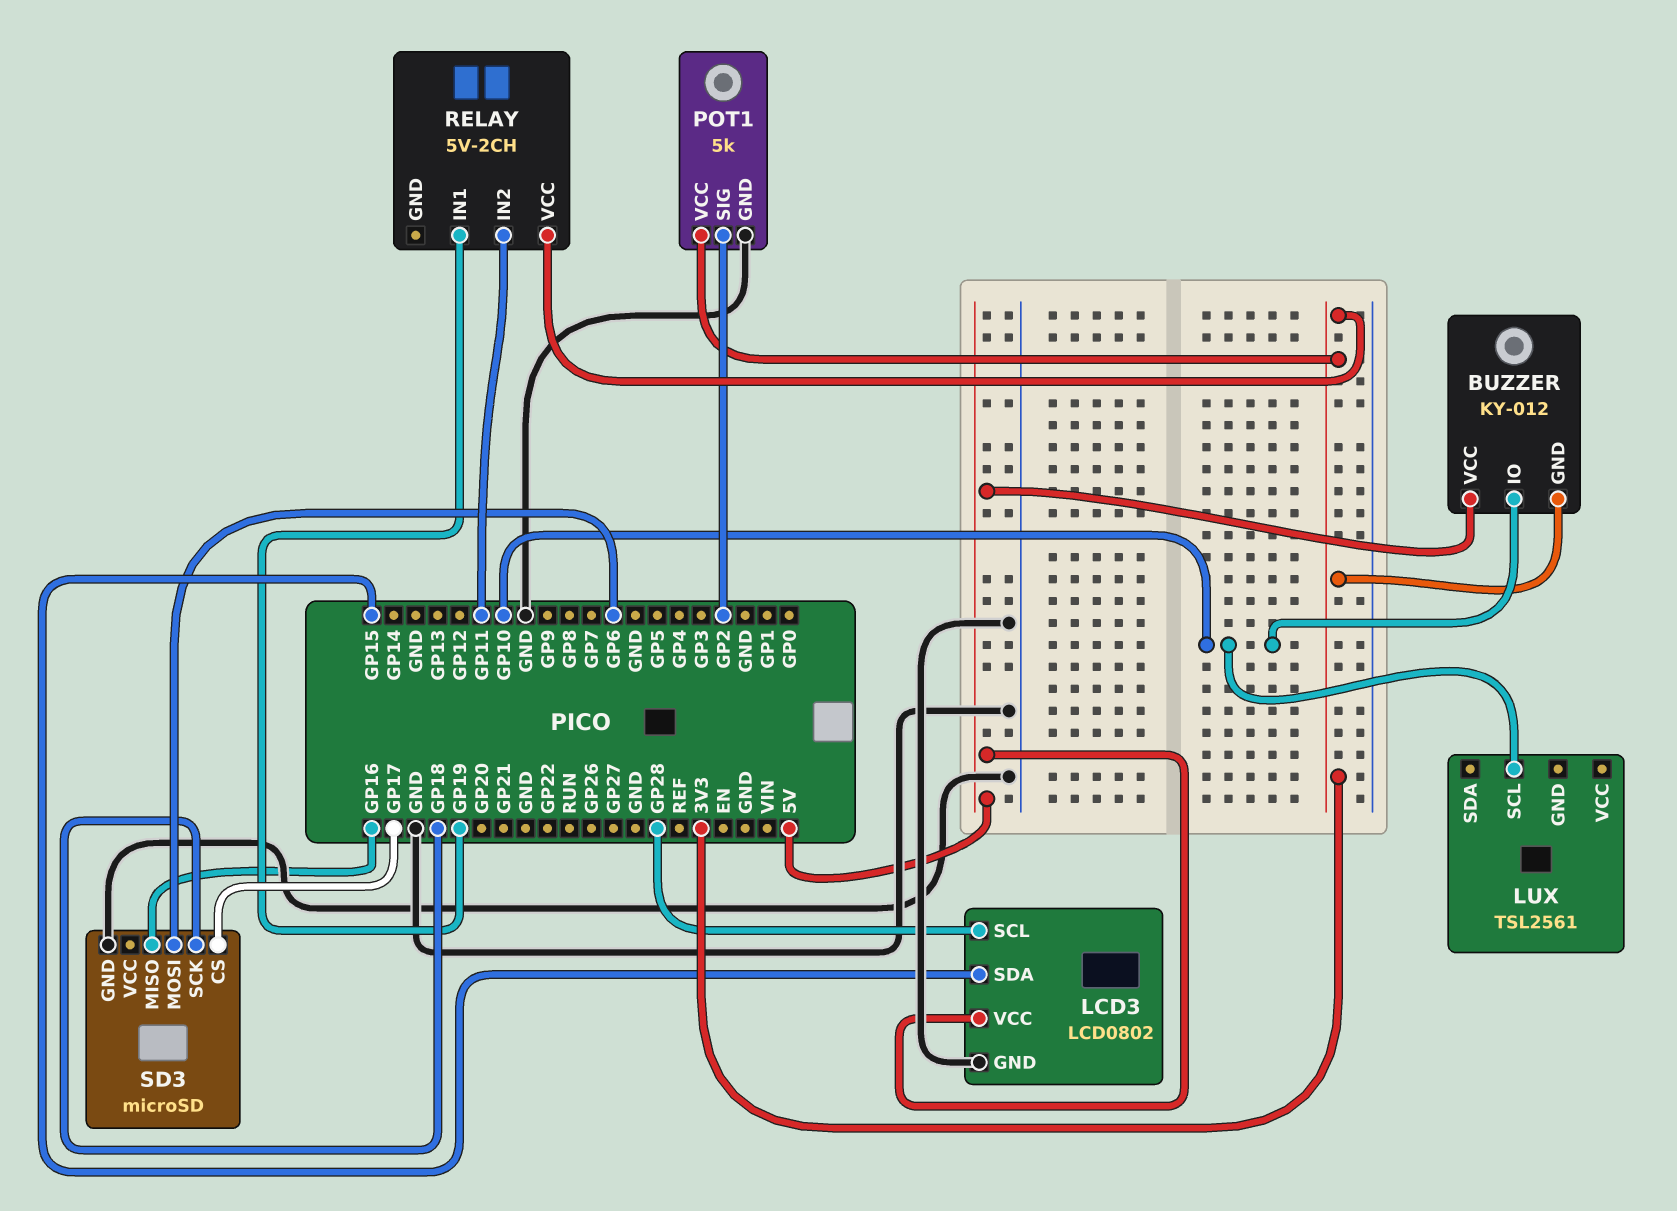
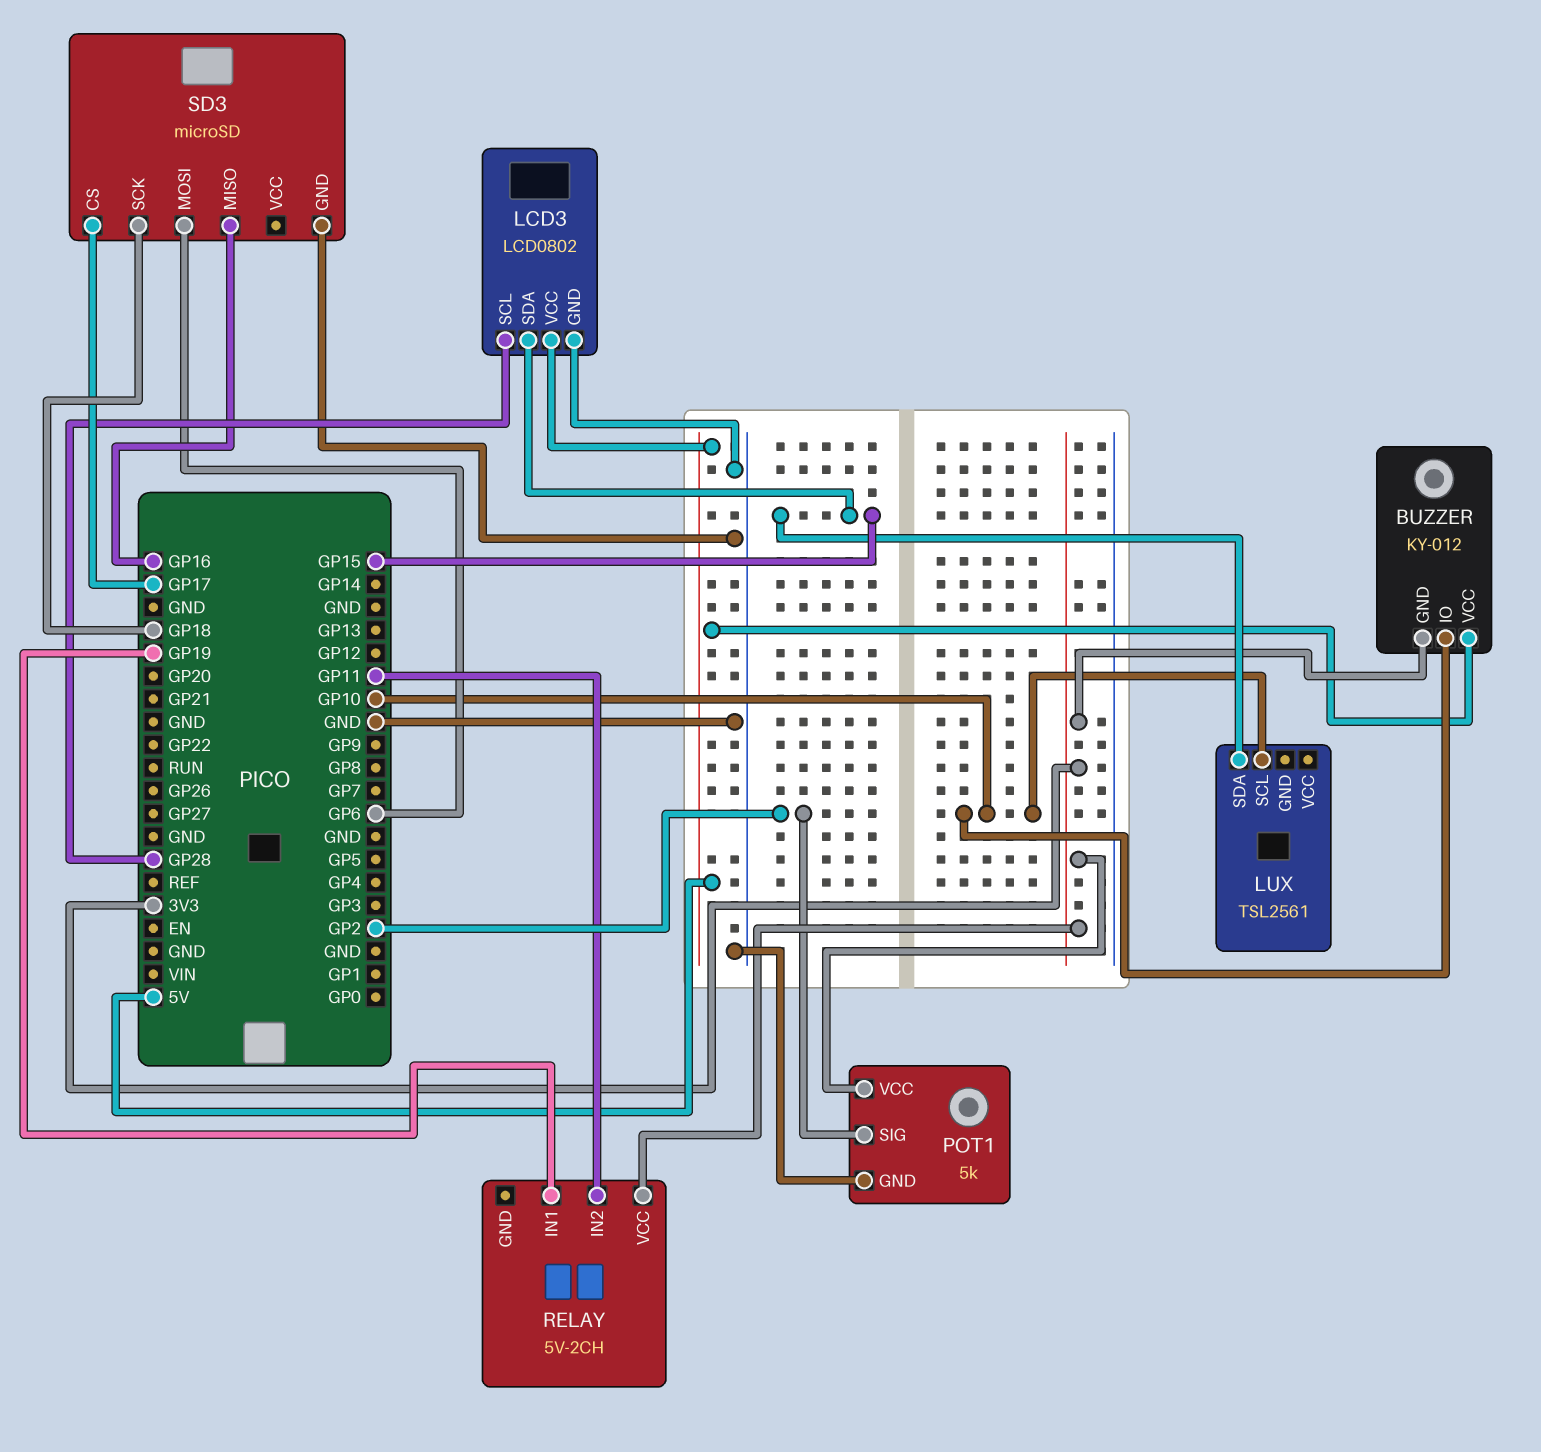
LUX pin SDA: none -> GP15

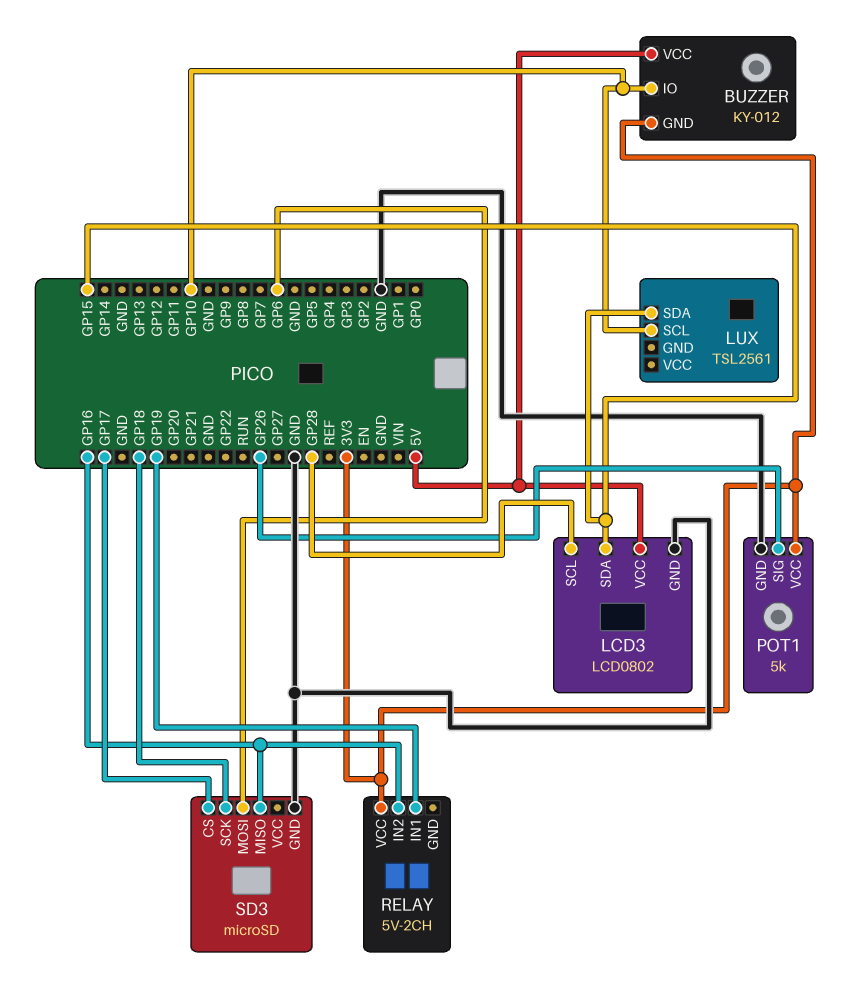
POT1 pin SIG: GP2 -> GP26
RELAY pin IN2: GP11 -> GP16

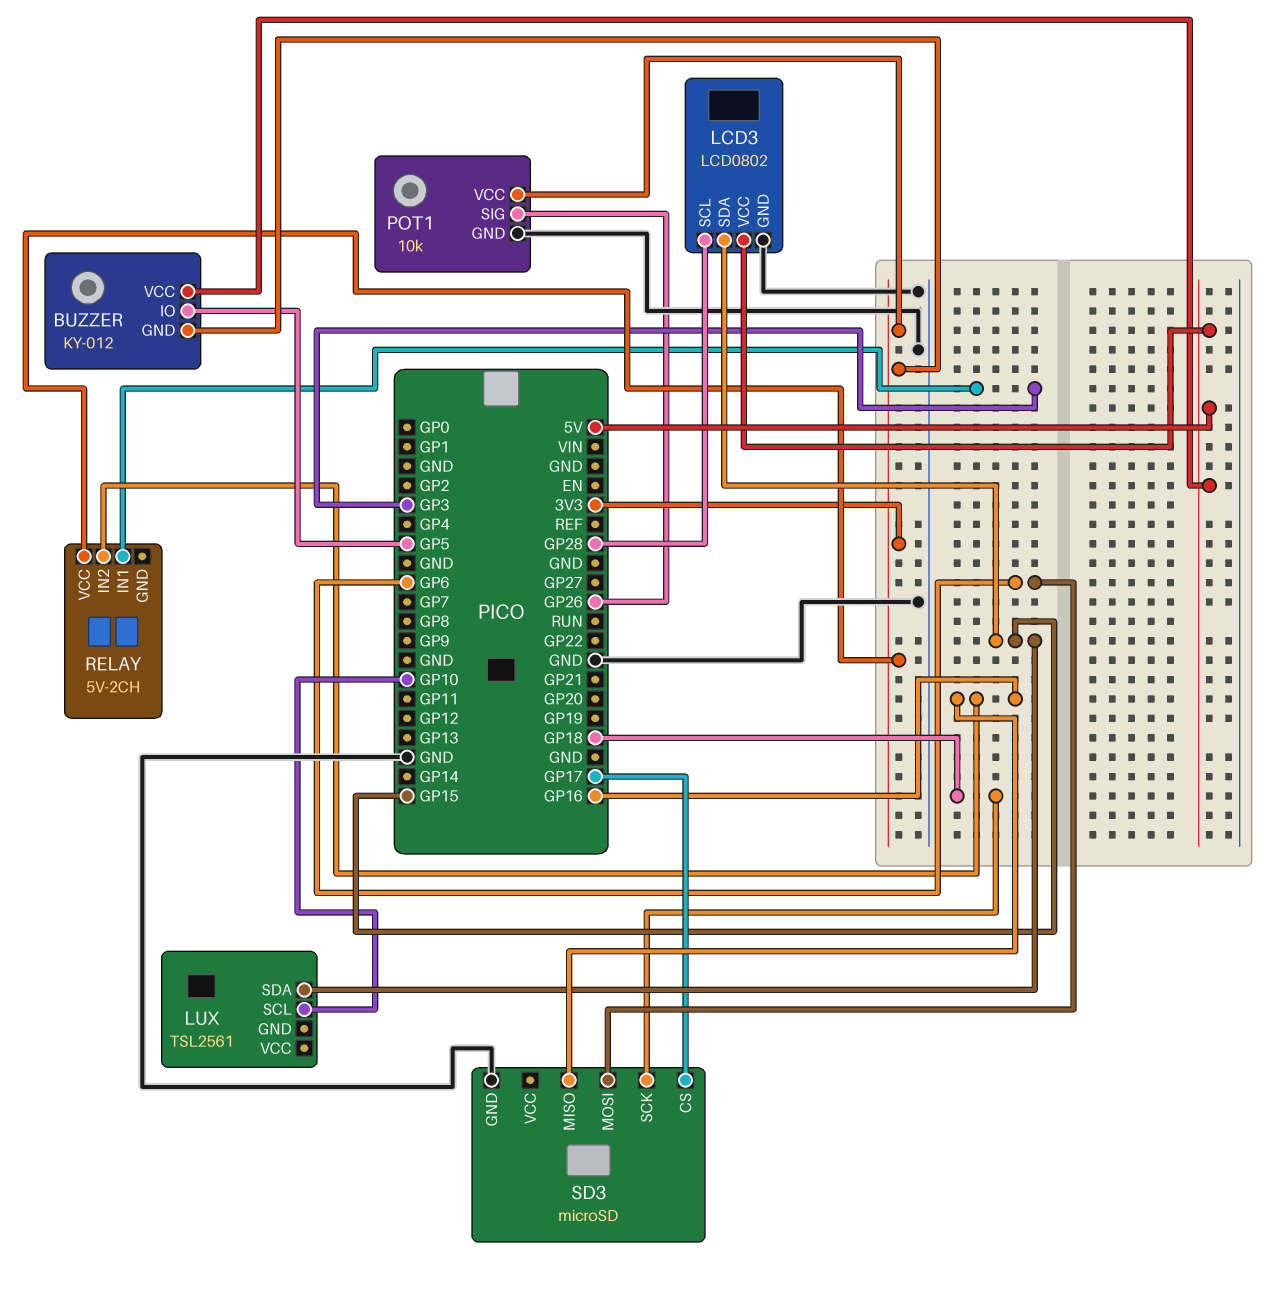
BUZZER pin IO: GP10 -> GP5
POT1: 5k -> 10k
RELAY pin IN1: GP19 -> GP3

